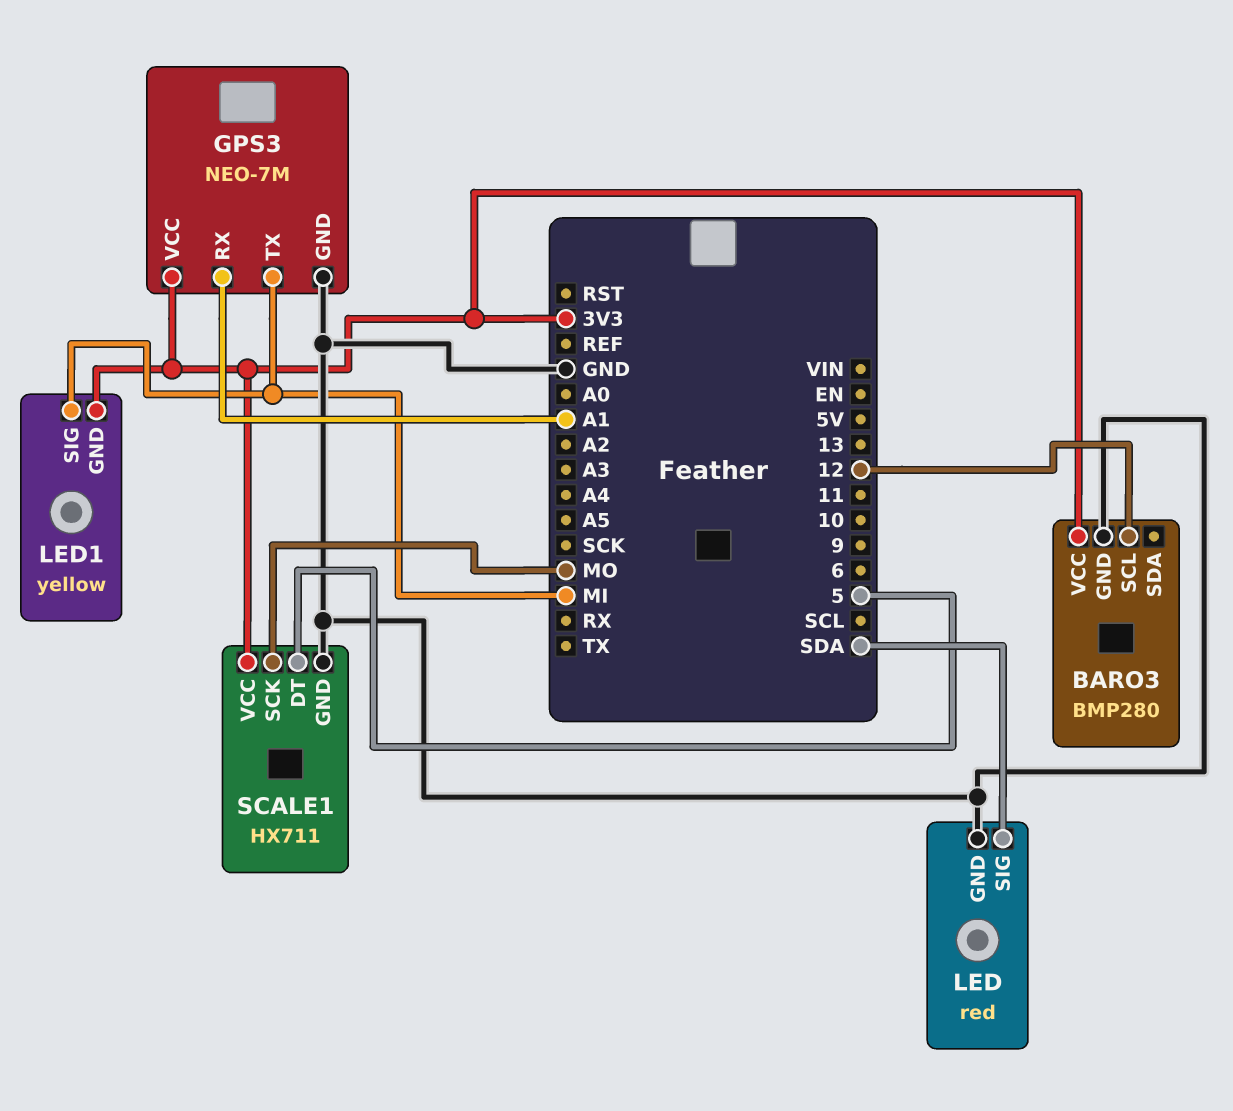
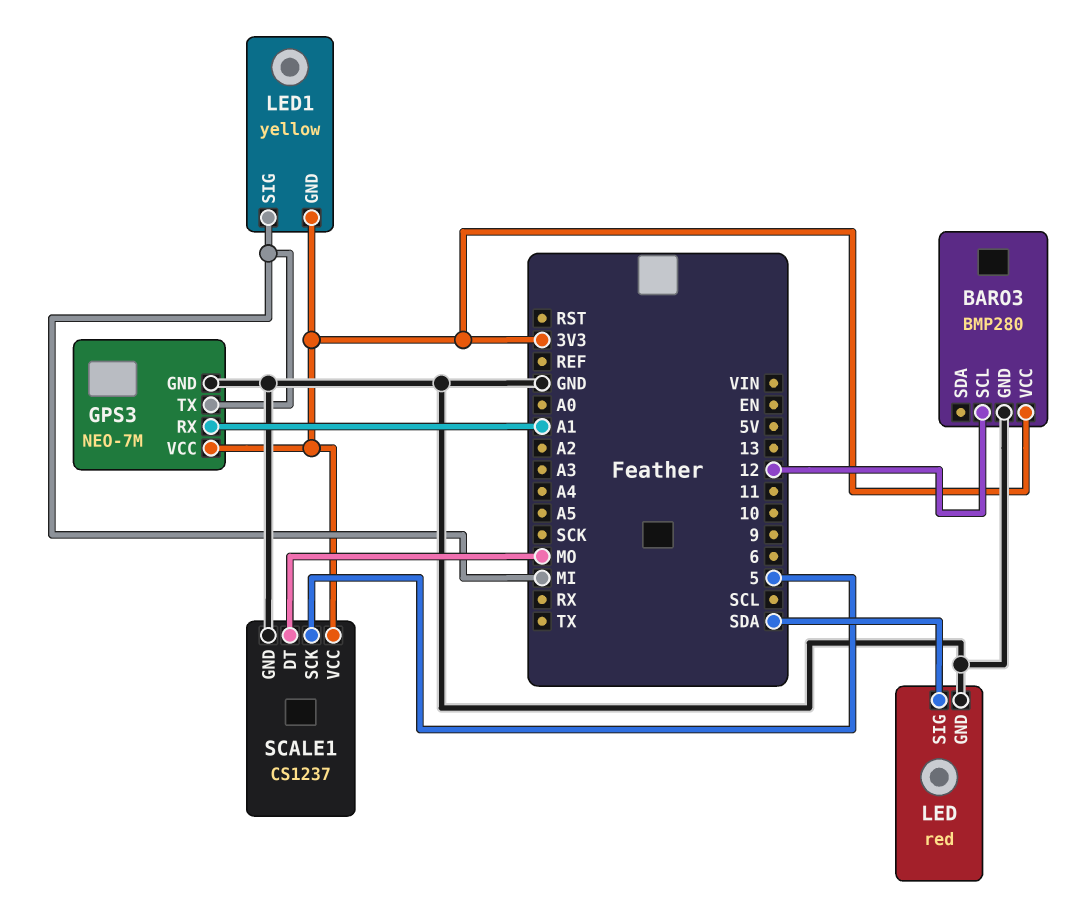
SCALE1: HX711 -> CS1237
SCALE1 pin DT: 5 -> MO
SCALE1 pin SCK: MO -> 5

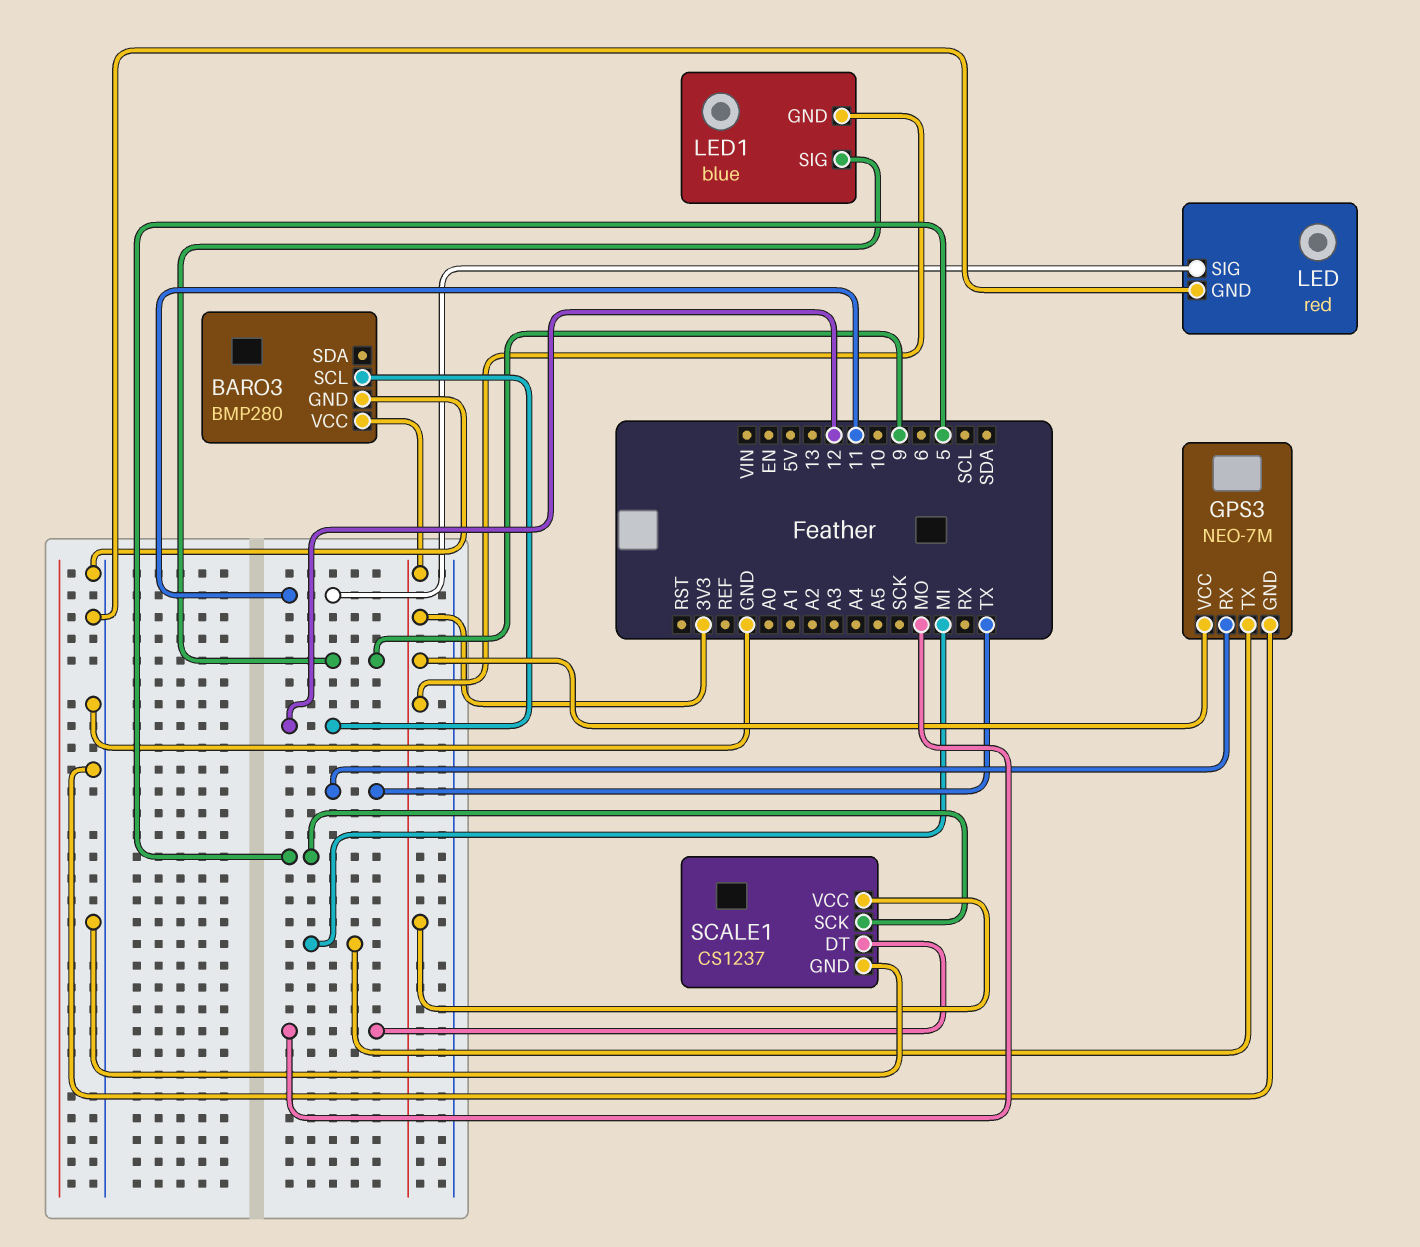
GPS3 pin RX: A1 -> TX
LED pin SIG: SDA -> 11
LED1: yellow -> blue
LED1 pin SIG: MI -> 9

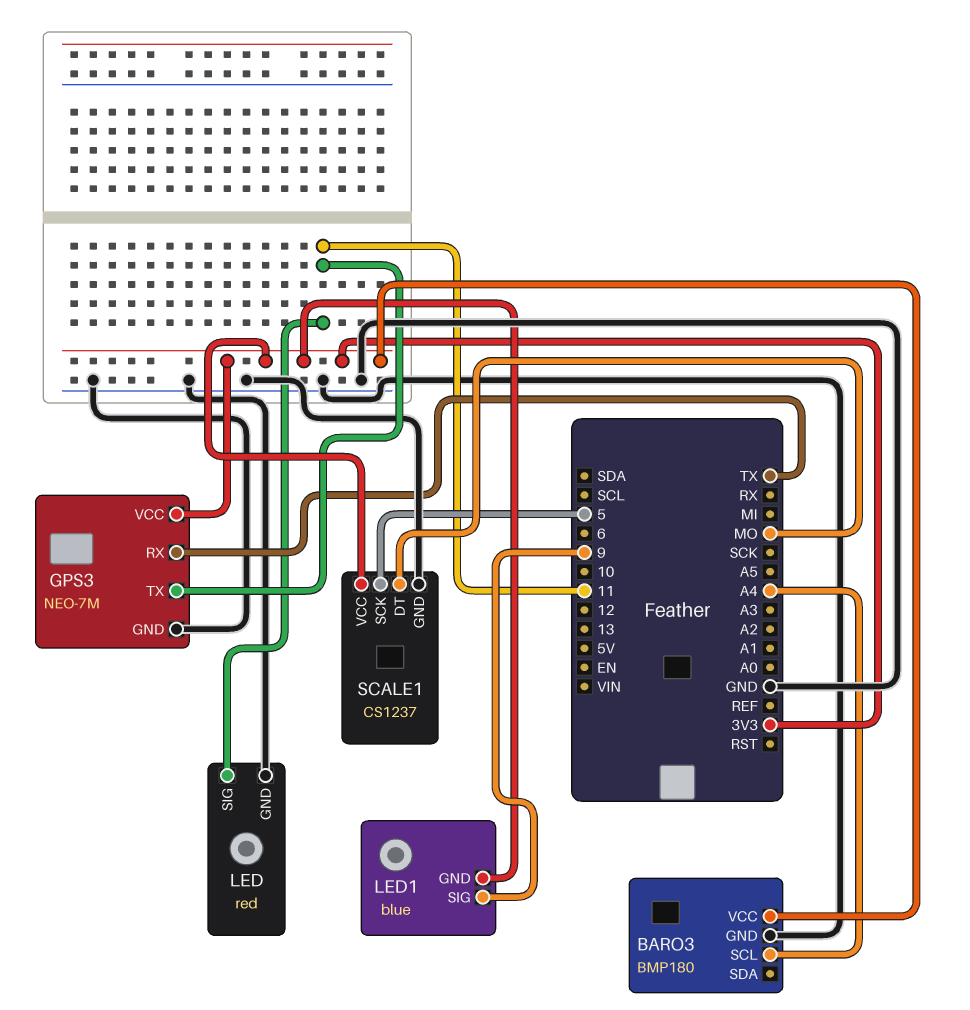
BARO3: BMP280 -> BMP180
BARO3 pin SCL: 12 -> A4
GPS3 pin TX: MI -> 11

